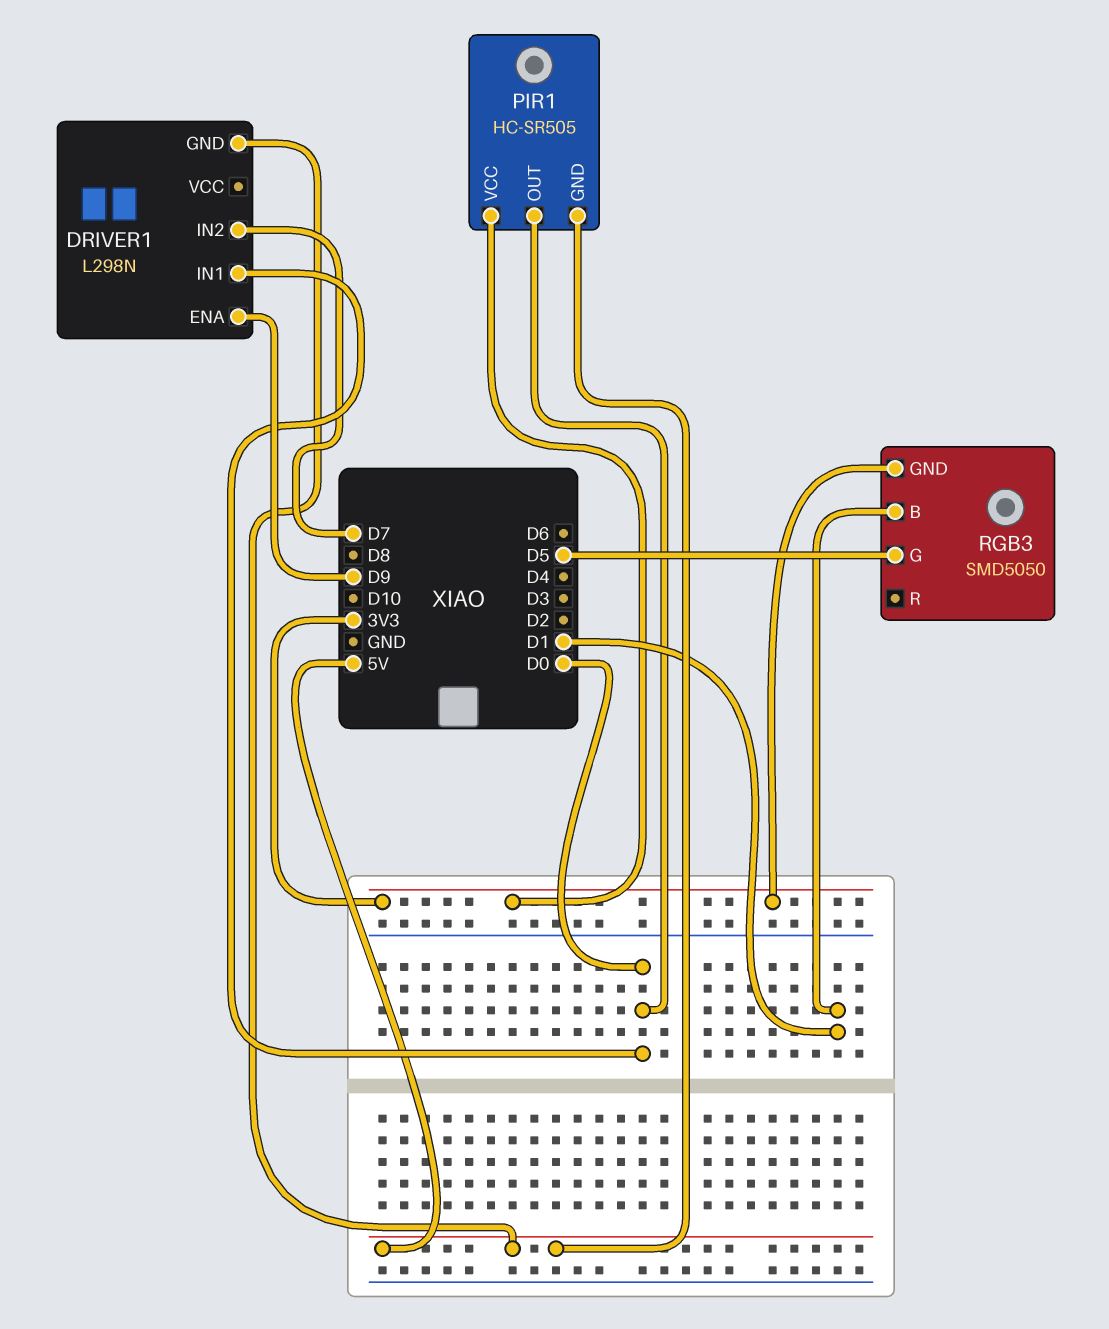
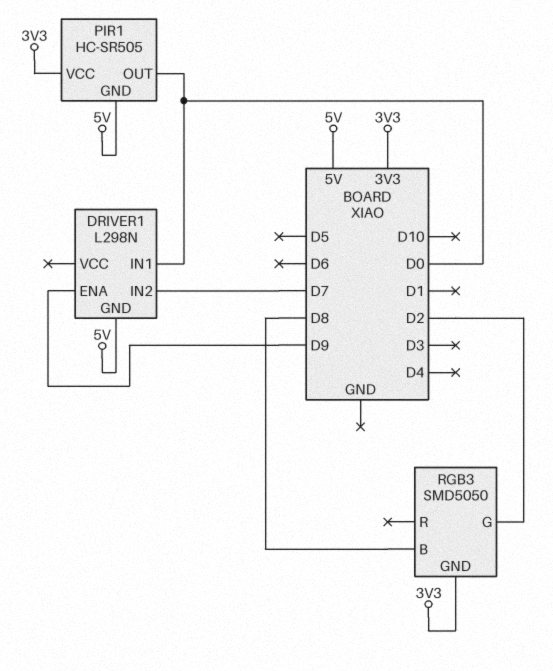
RGB3 pin B: D1 -> D8
RGB3 pin G: D5 -> D2

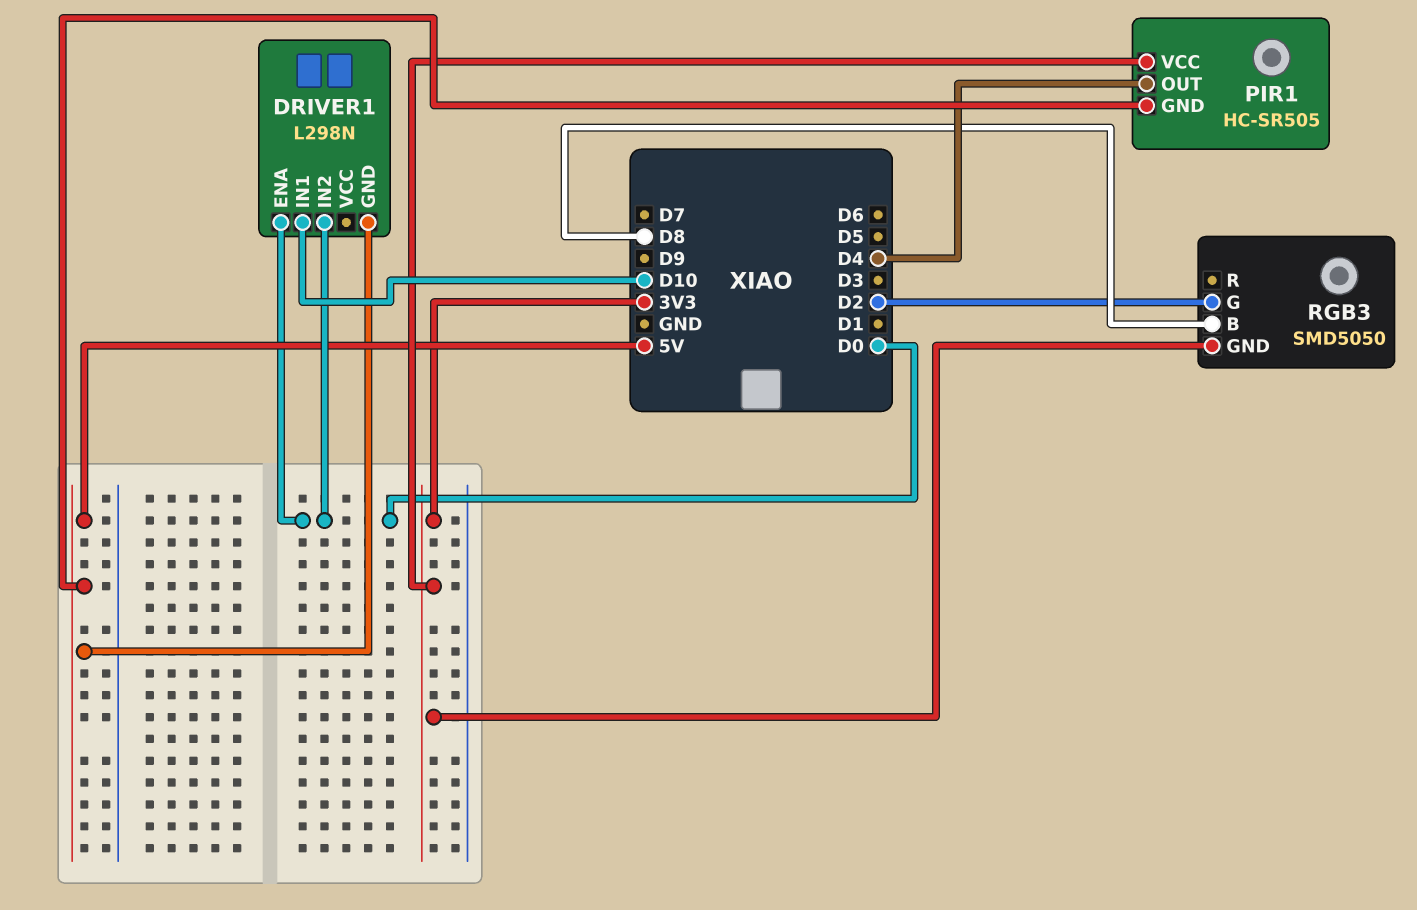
DRIVER1 pin ENA: D9 -> D0
DRIVER1 pin IN1: D0 -> D10
DRIVER1 pin IN2: D7 -> D0
PIR1 pin OUT: D0 -> D4

